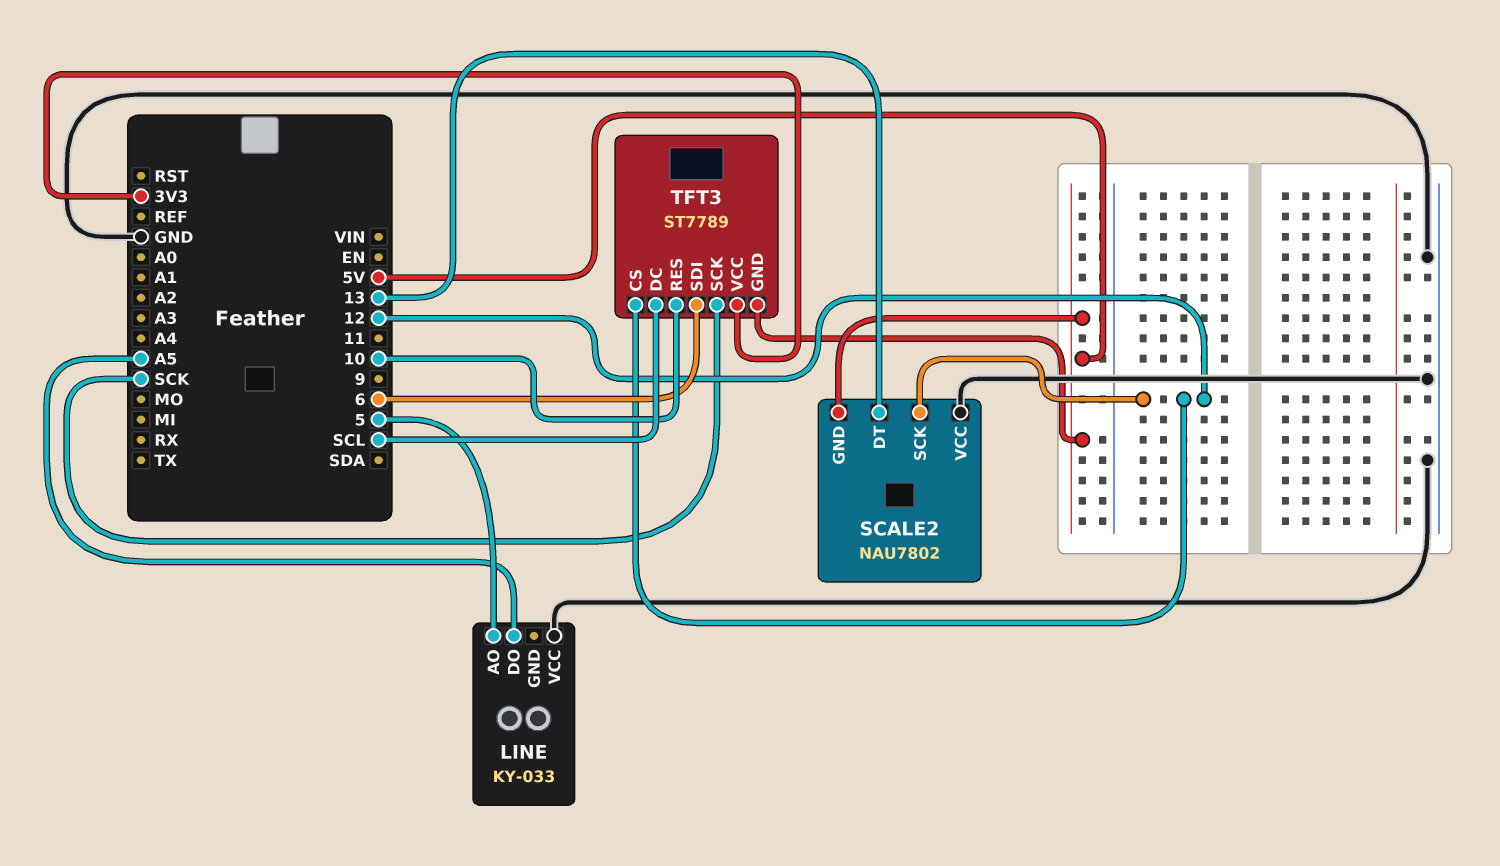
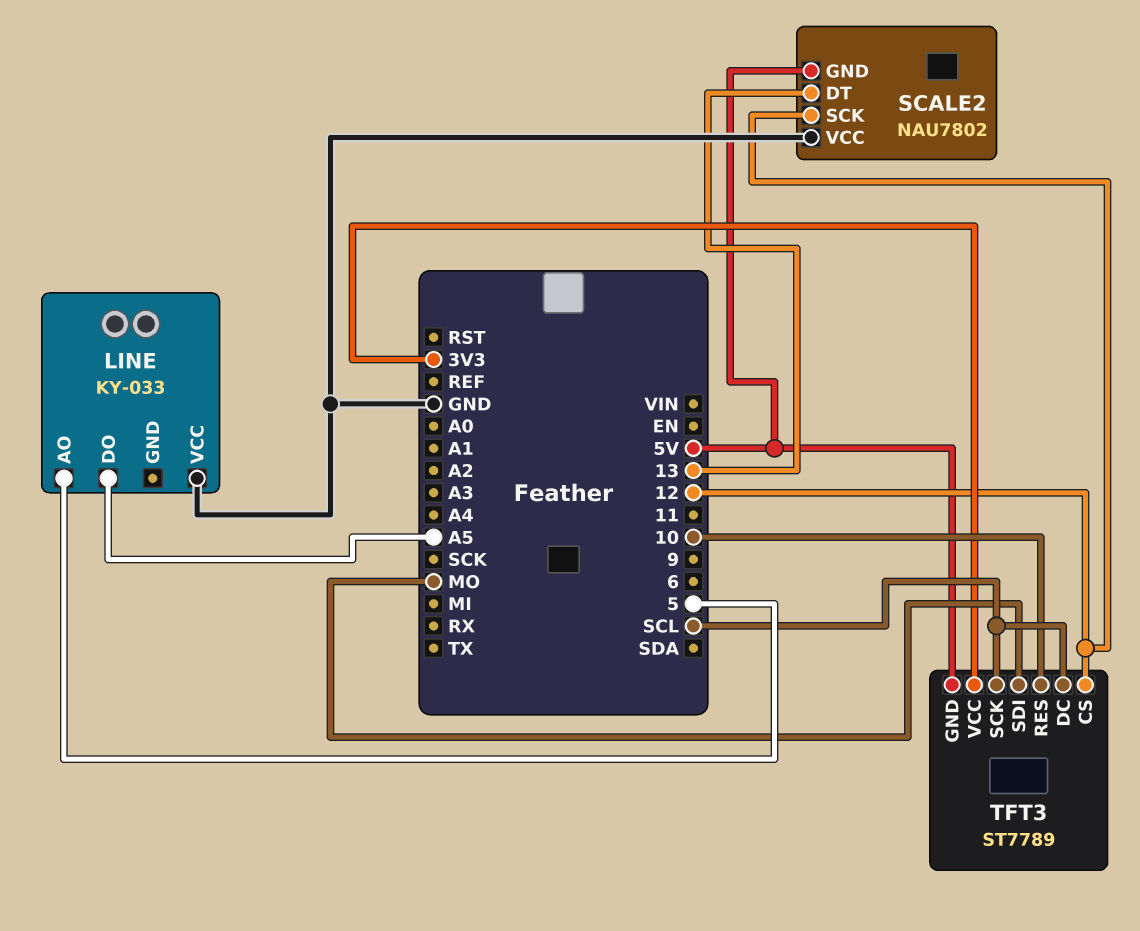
TFT3 pin SCK: SCK -> SCL
TFT3 pin SDI: 6 -> MO

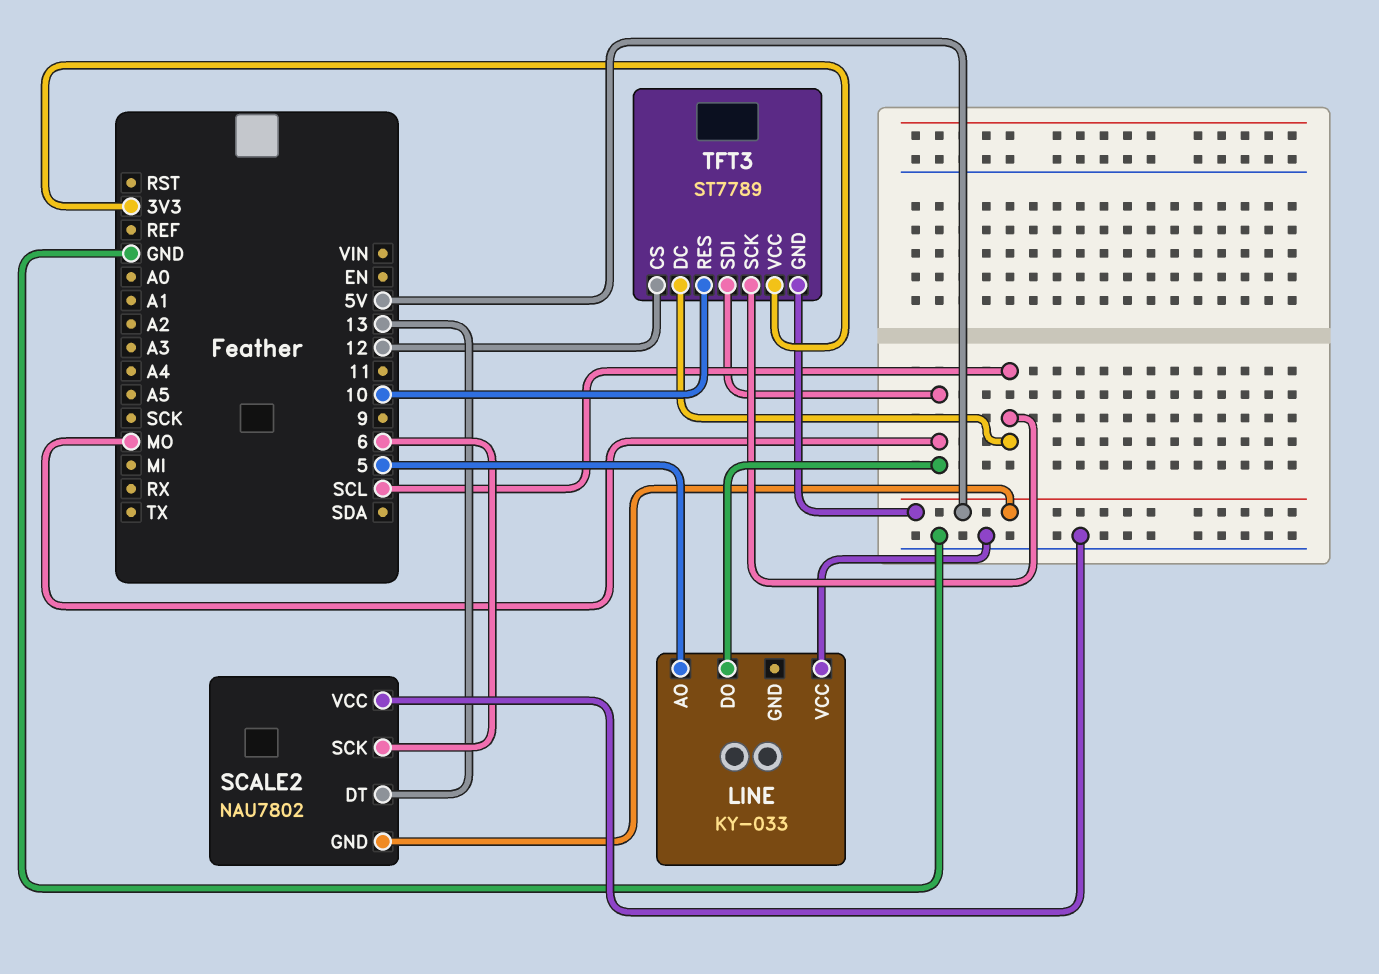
LINE pin DO: A5 -> MO
SCALE2 pin SCK: 12 -> 6

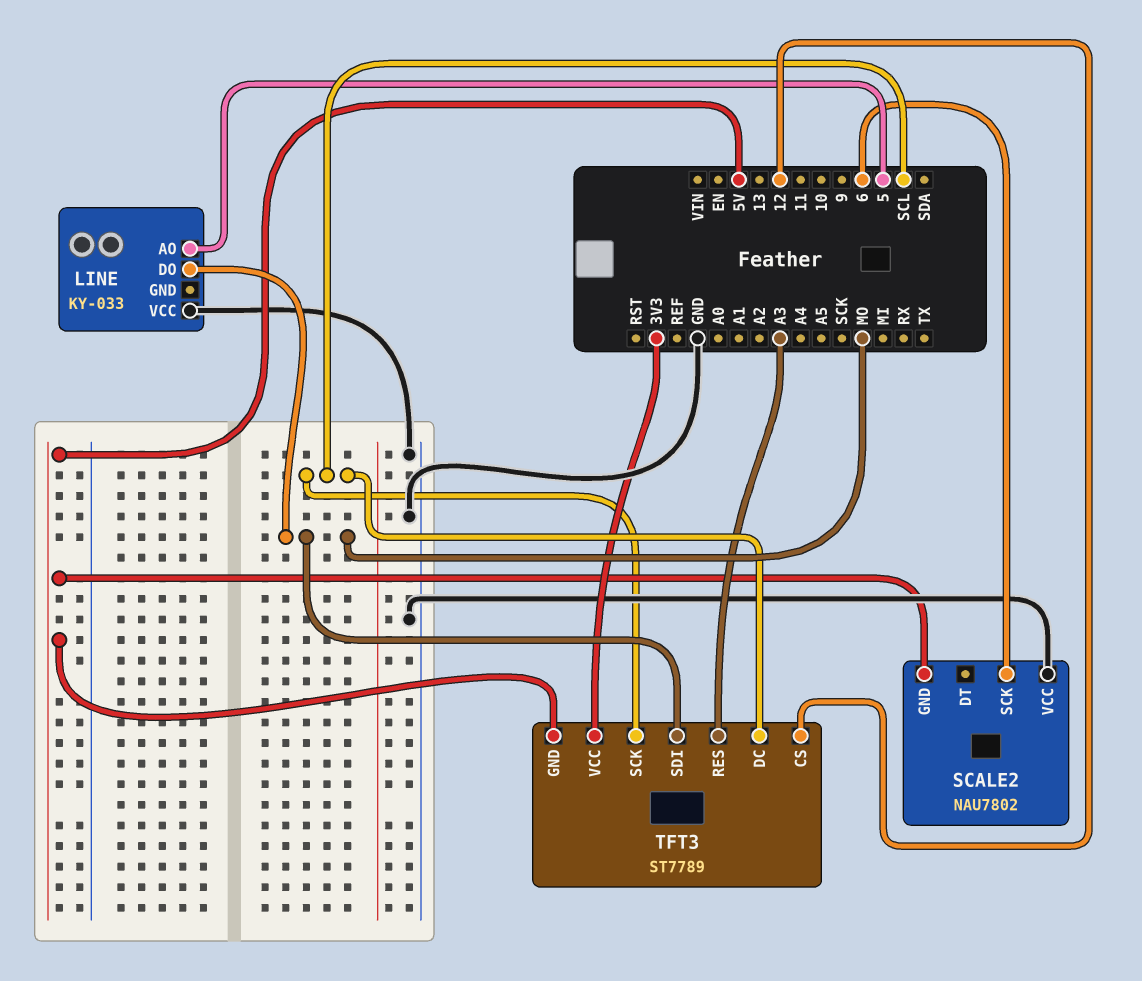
SCALE2 pin DT: 13 -> none
TFT3 pin RES: 10 -> A3

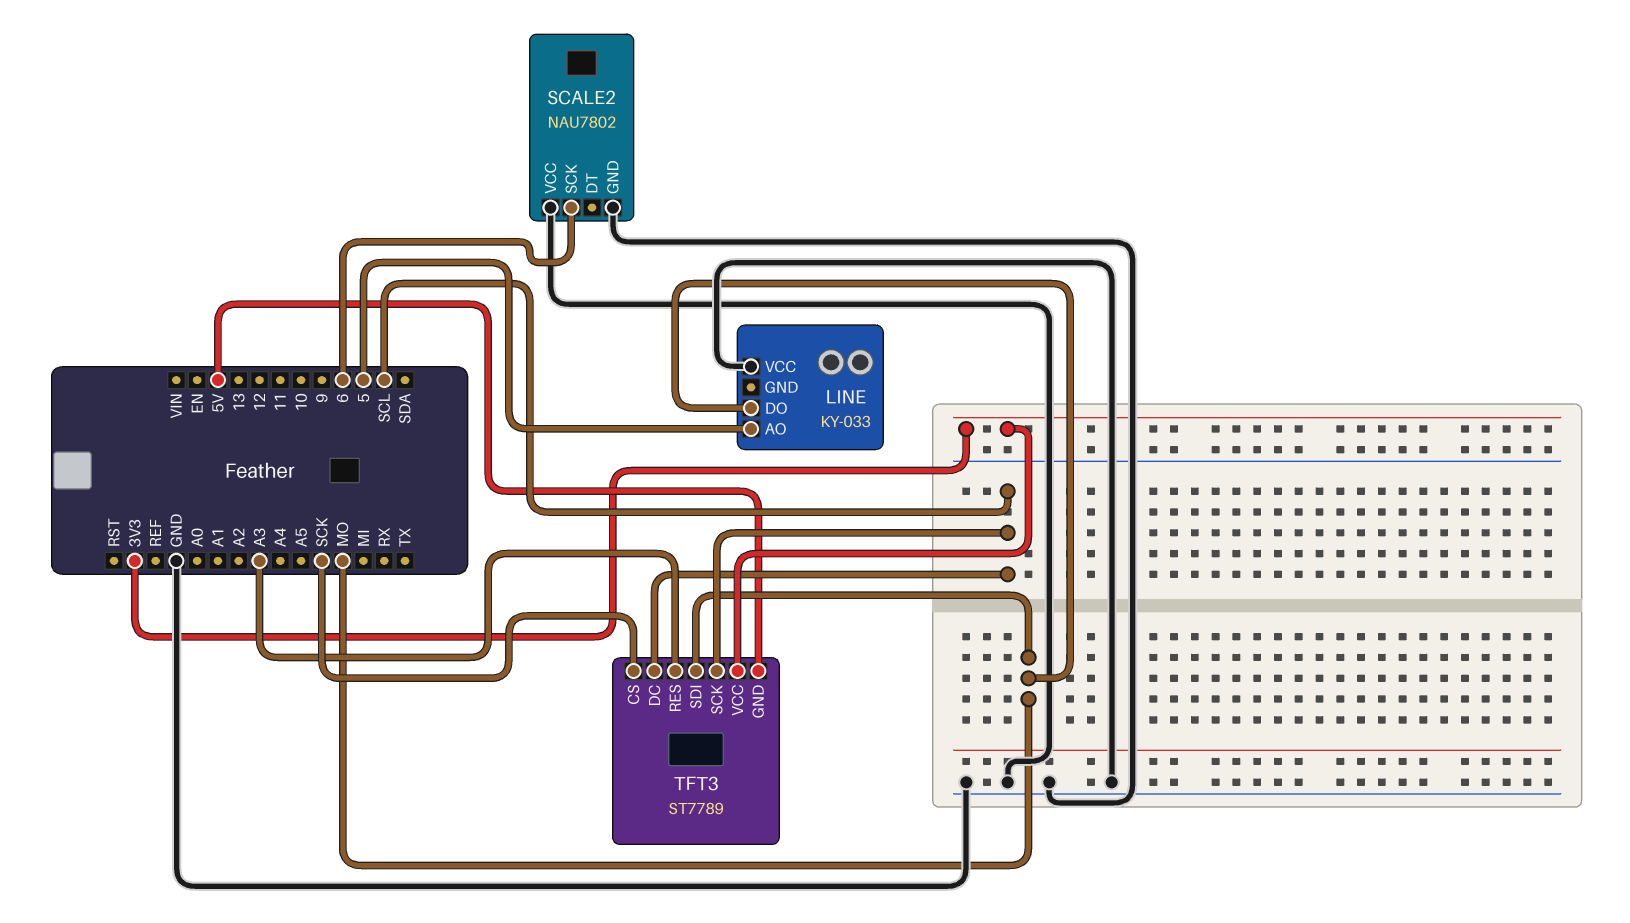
SCALE2 pin GND: 5V -> GND
TFT3 pin CS: 12 -> SCK

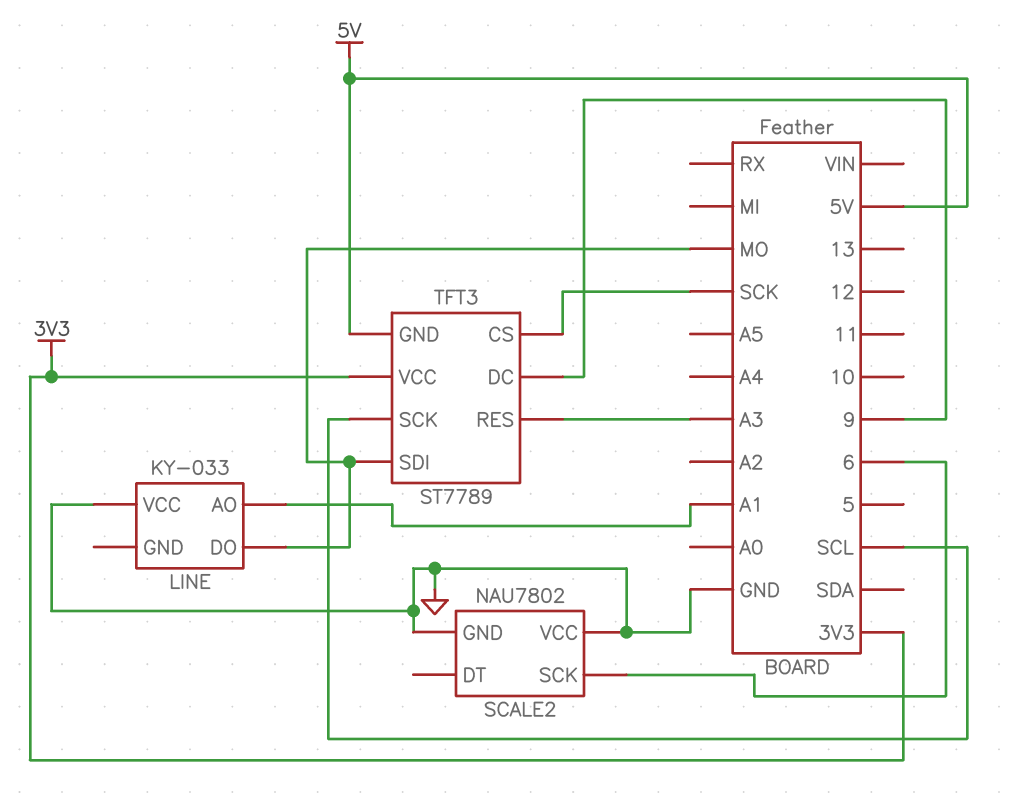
LINE pin AO: 5 -> A1
TFT3 pin DC: SCL -> 9

